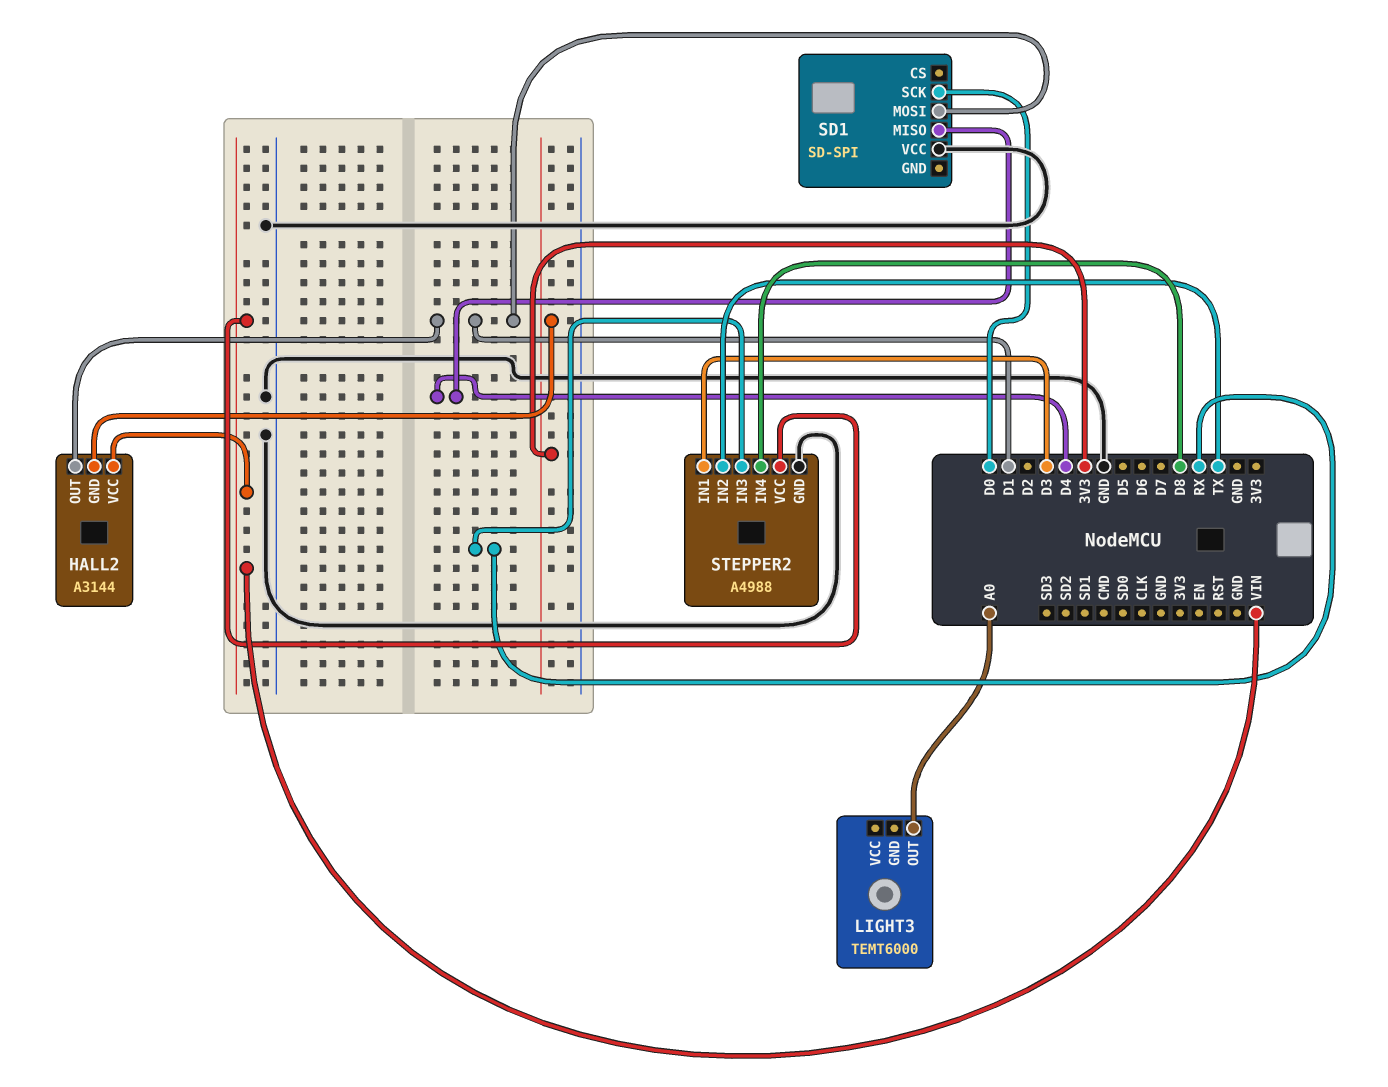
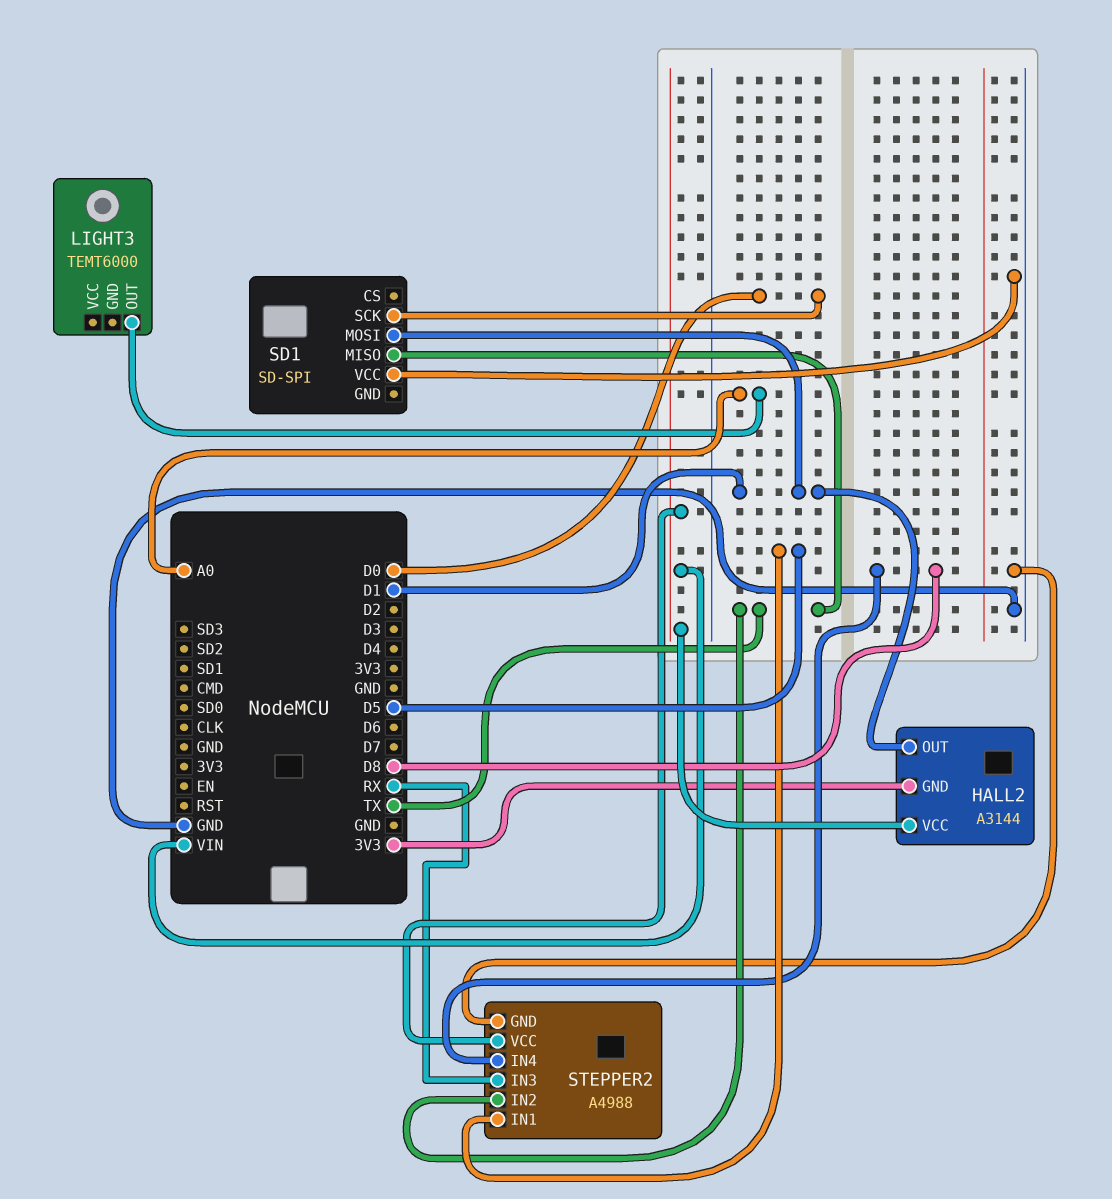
SD1 pin MISO: D4 -> TX
STEPPER2 pin IN1: D3 -> D5

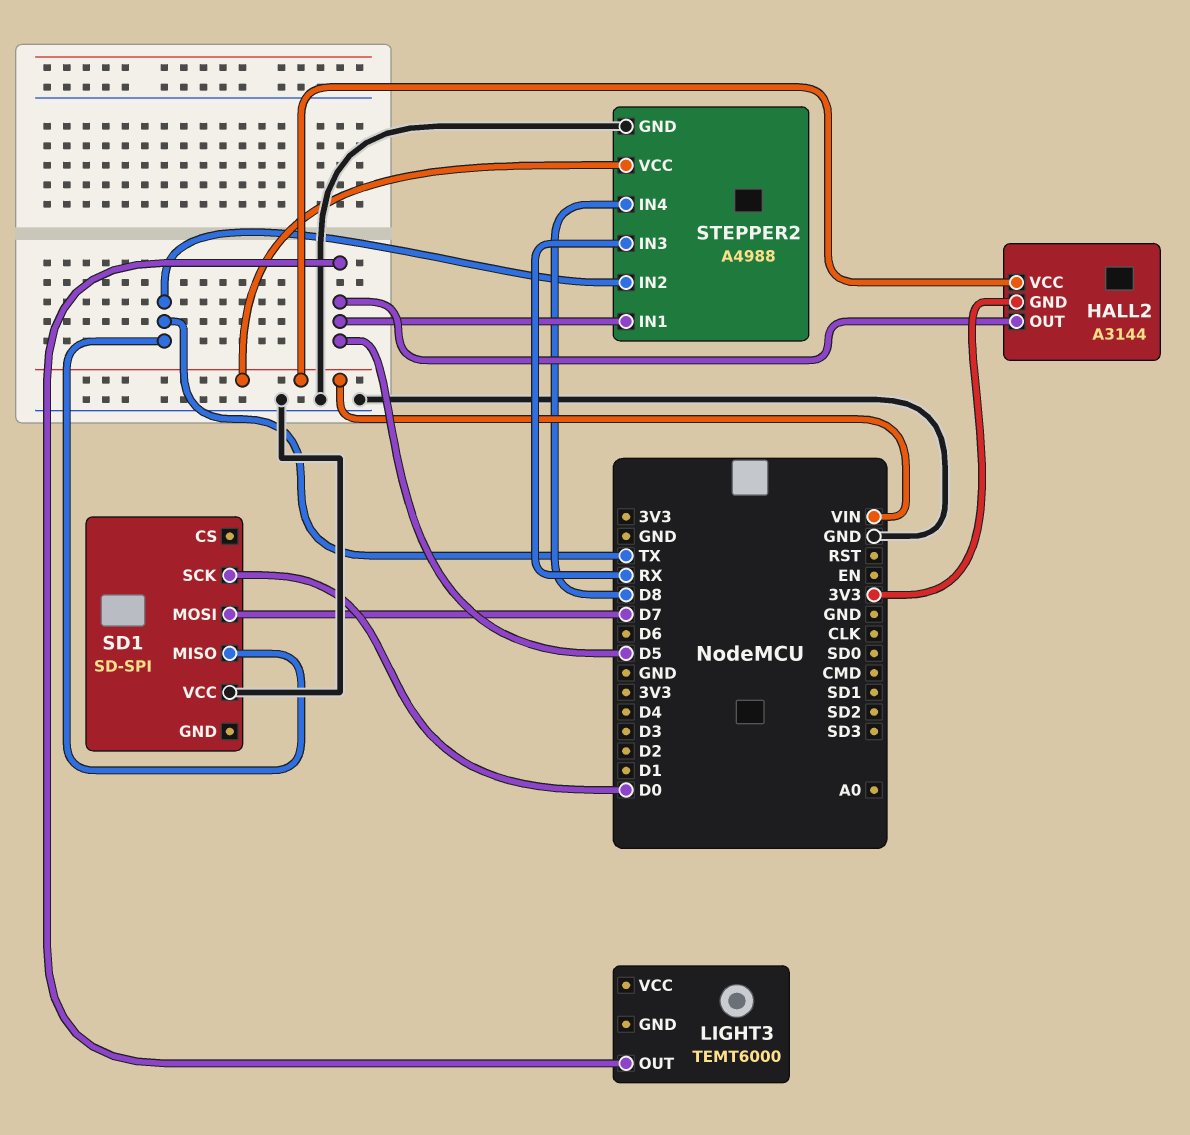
HALL2 pin OUT: D1 -> D5
LIGHT3 pin OUT: A0 -> D5
SD1 pin MOSI: D1 -> D7

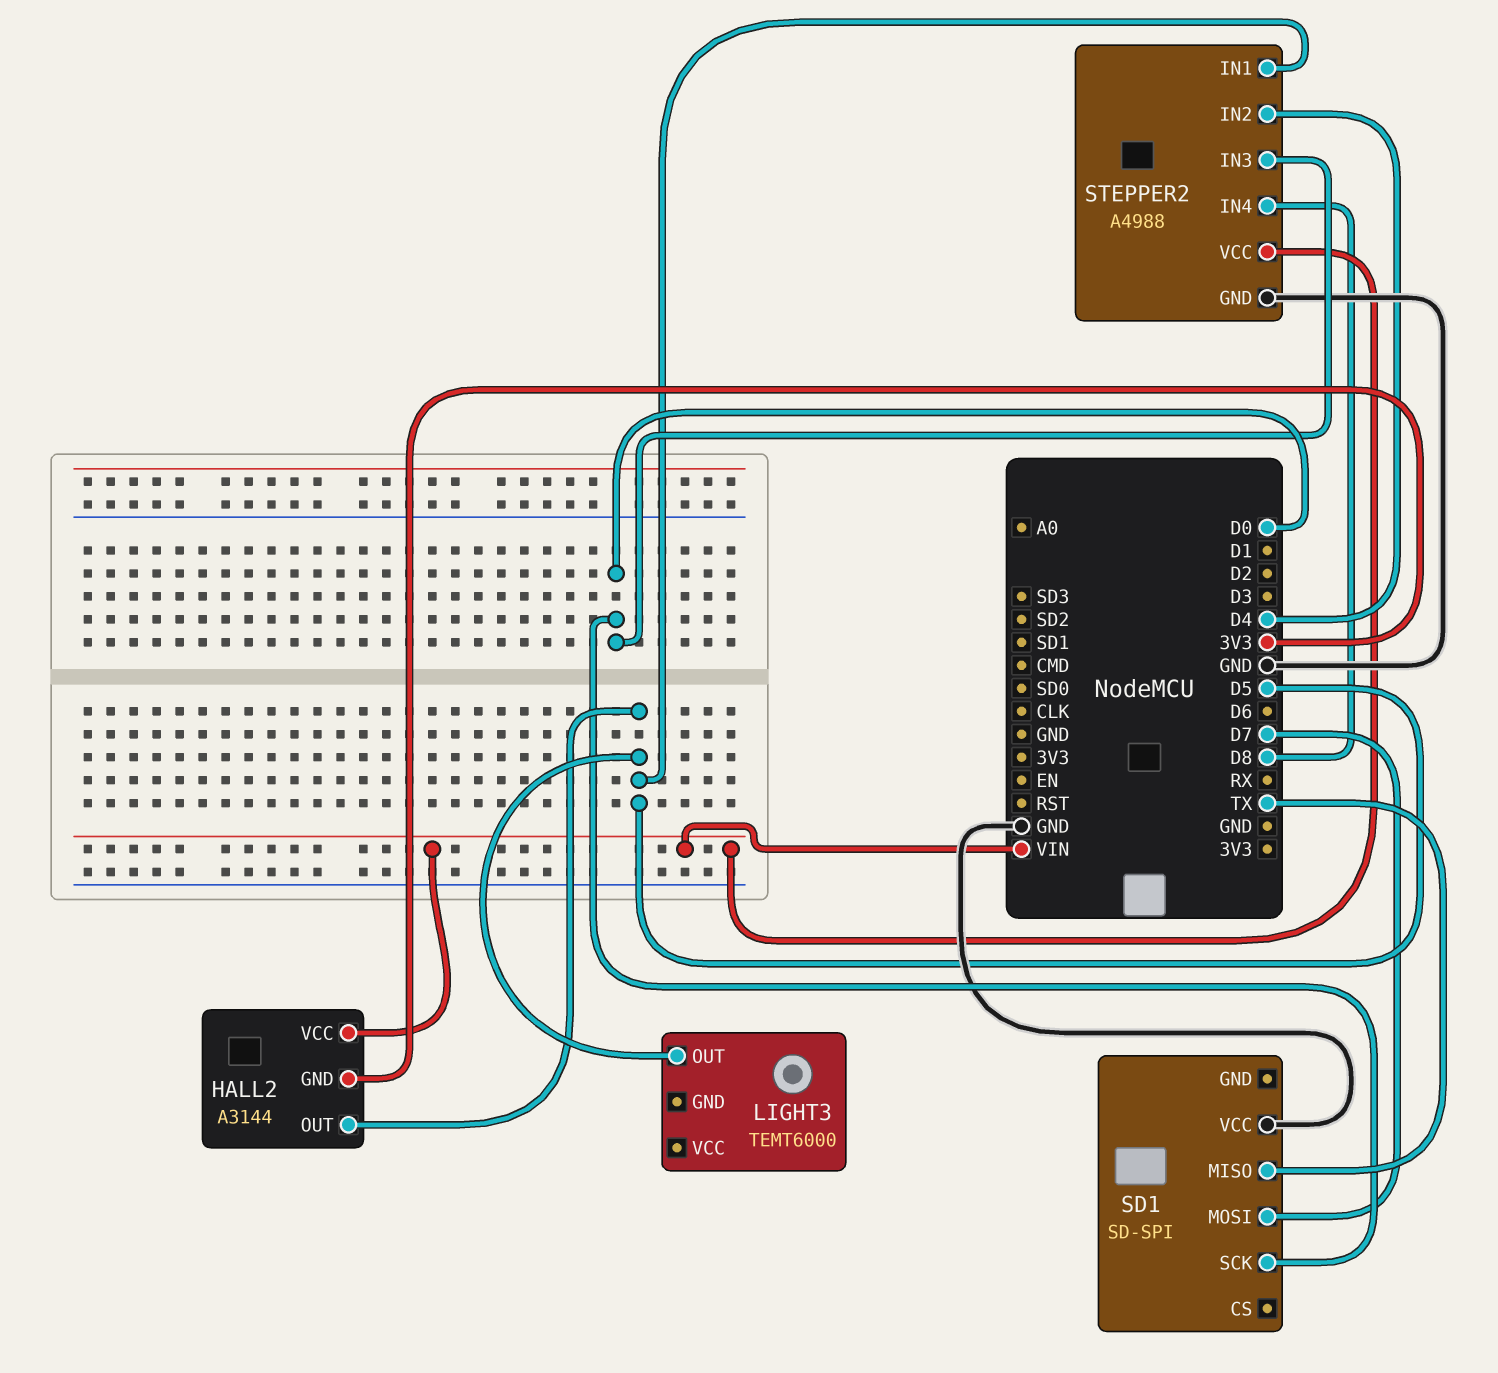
STEPPER2 pin IN2: TX -> D4
STEPPER2 pin IN3: RX -> D0

